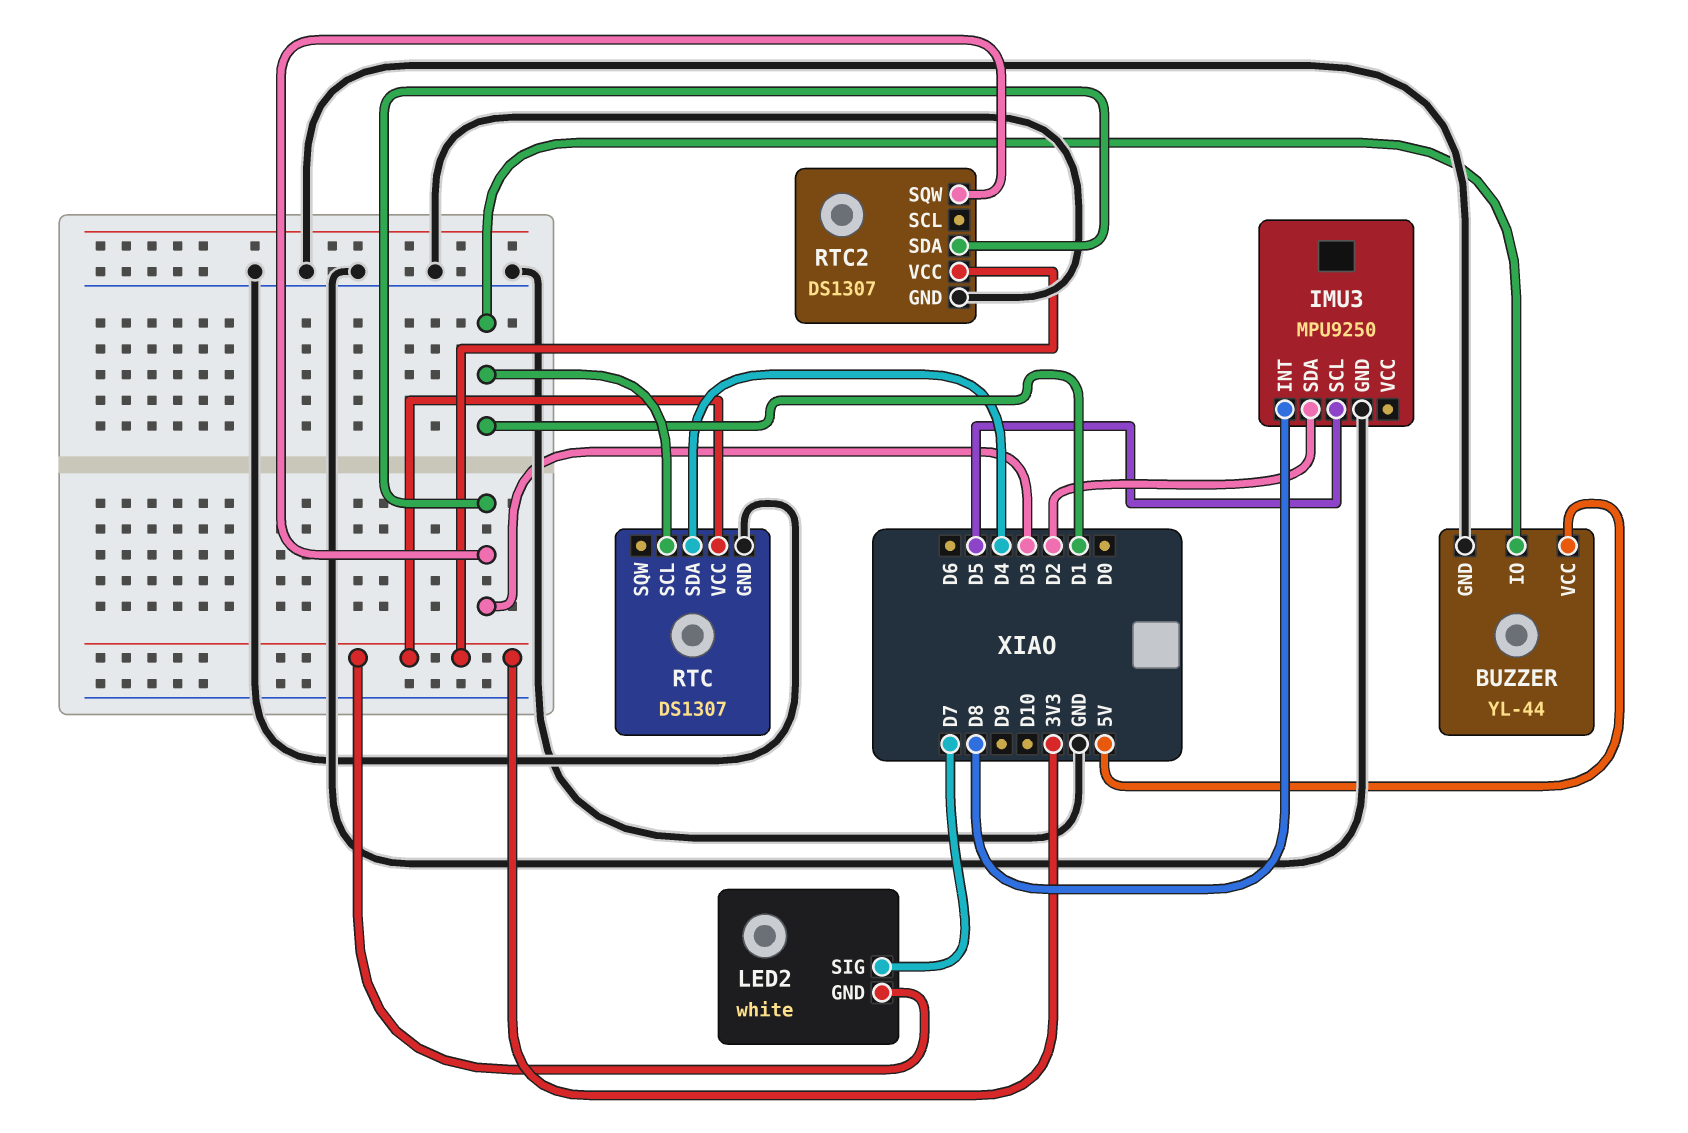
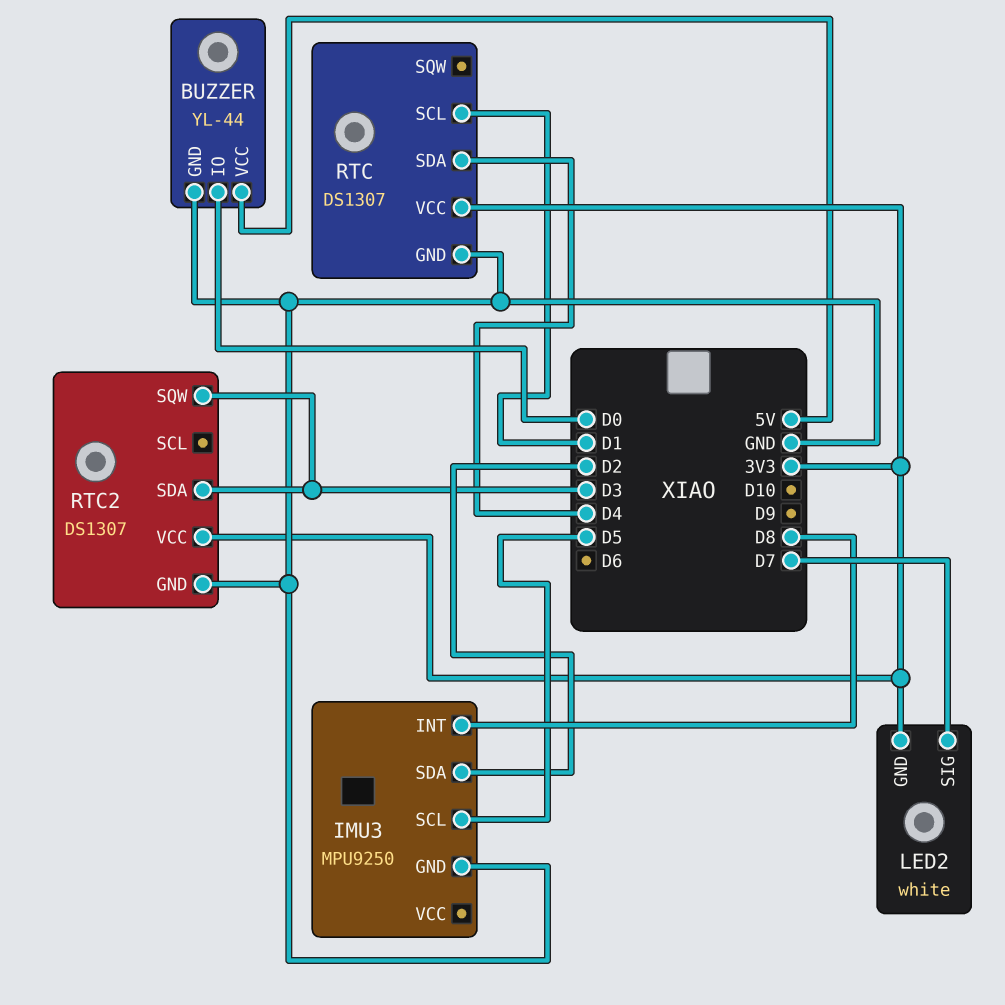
BUZZER pin IO: D1 -> D0

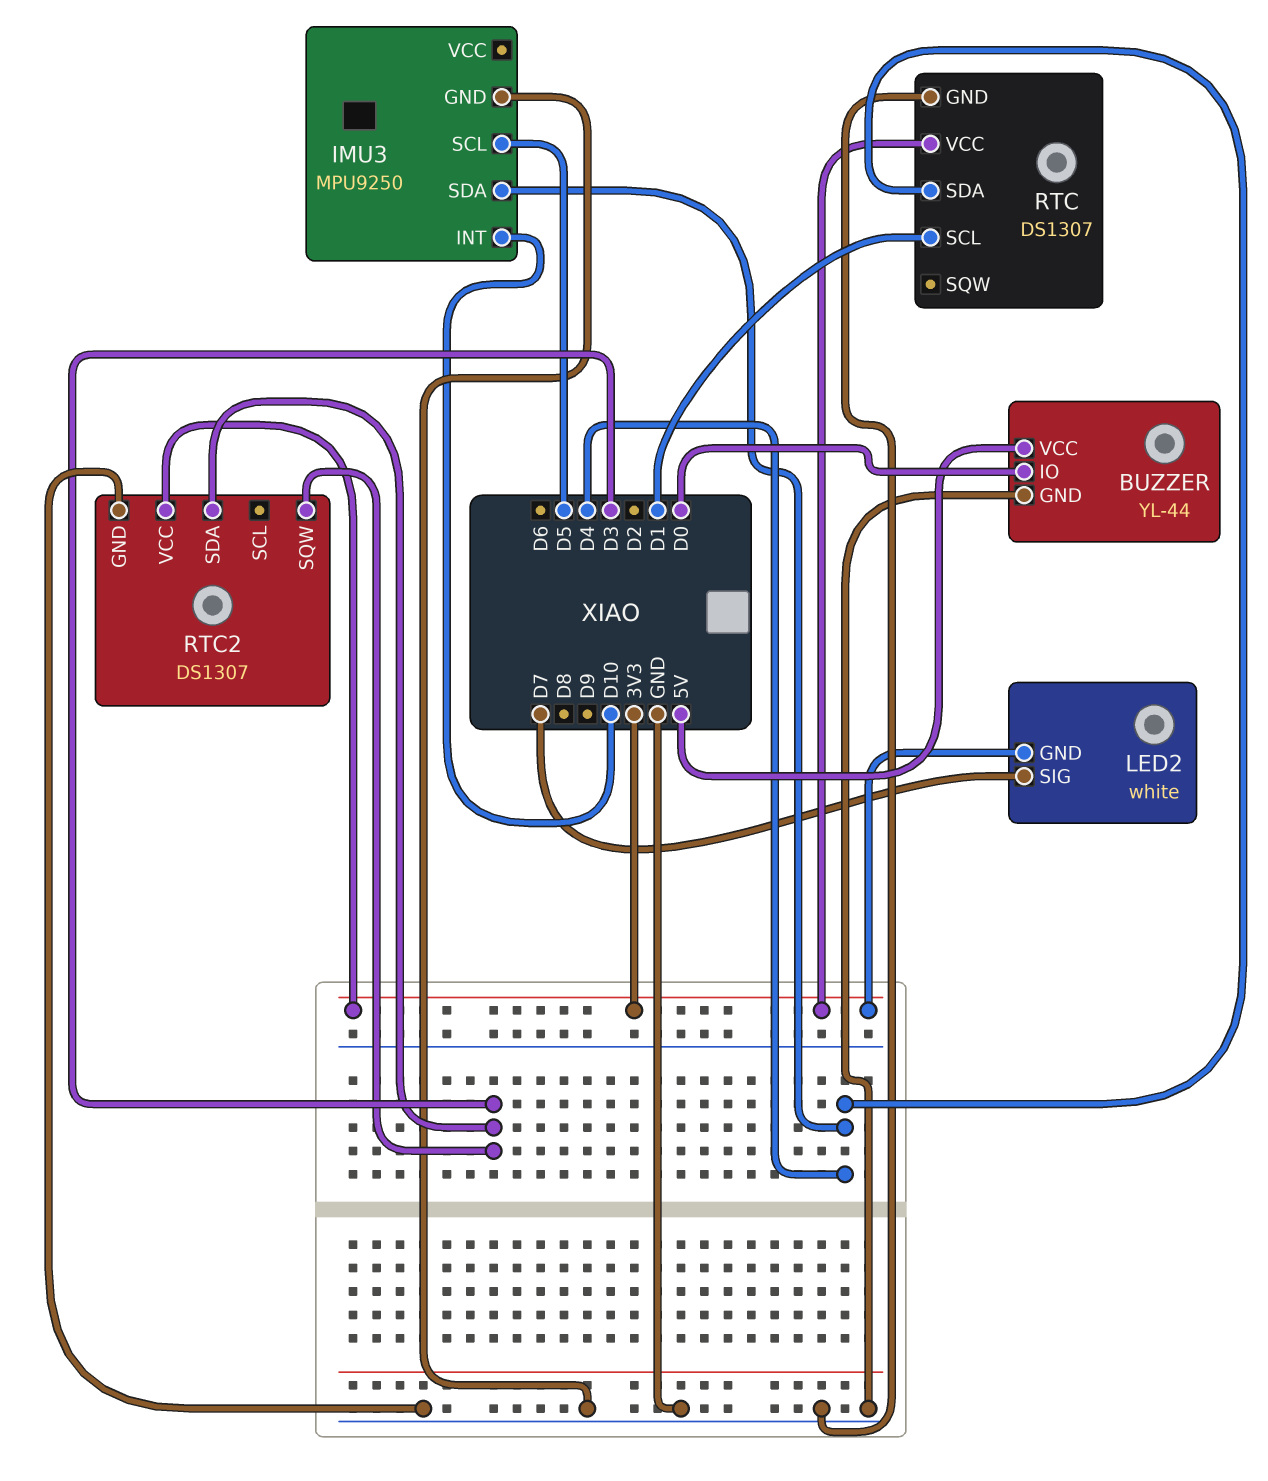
IMU3 pin INT: D8 -> D10
IMU3 pin SDA: D2 -> D4

